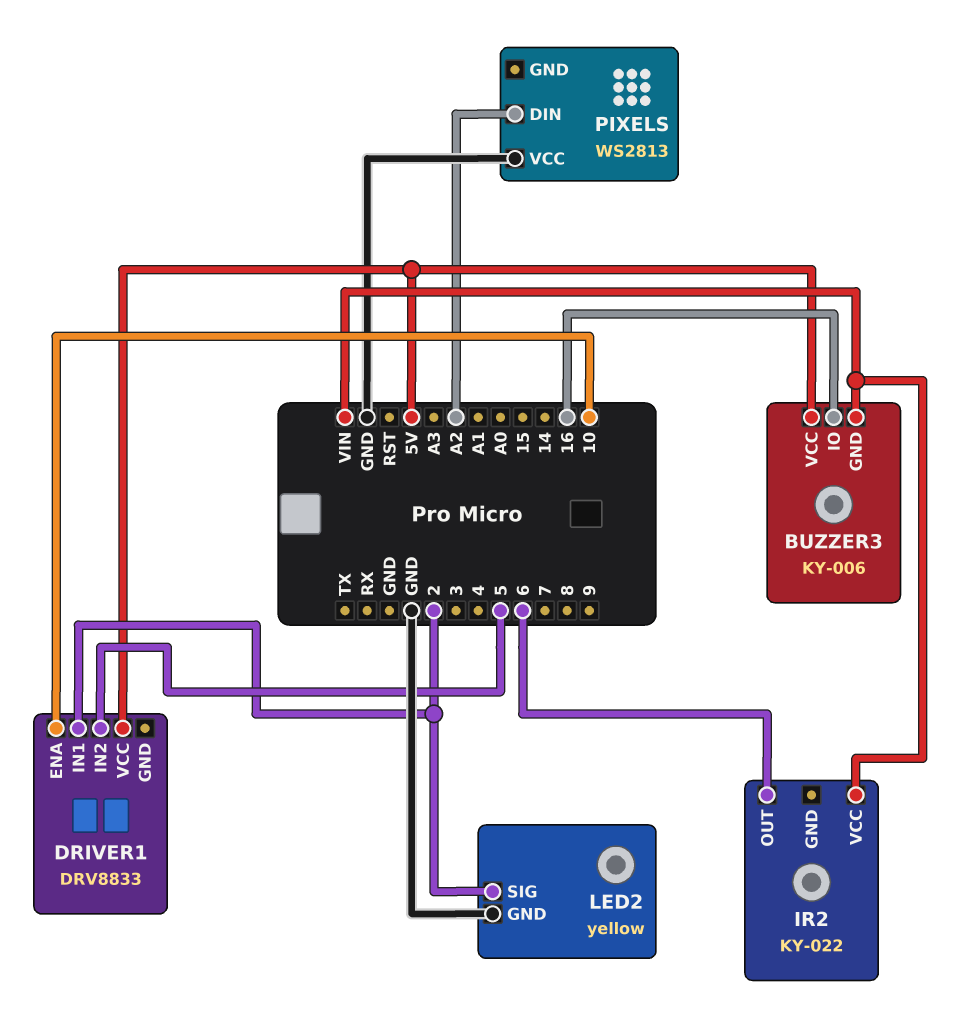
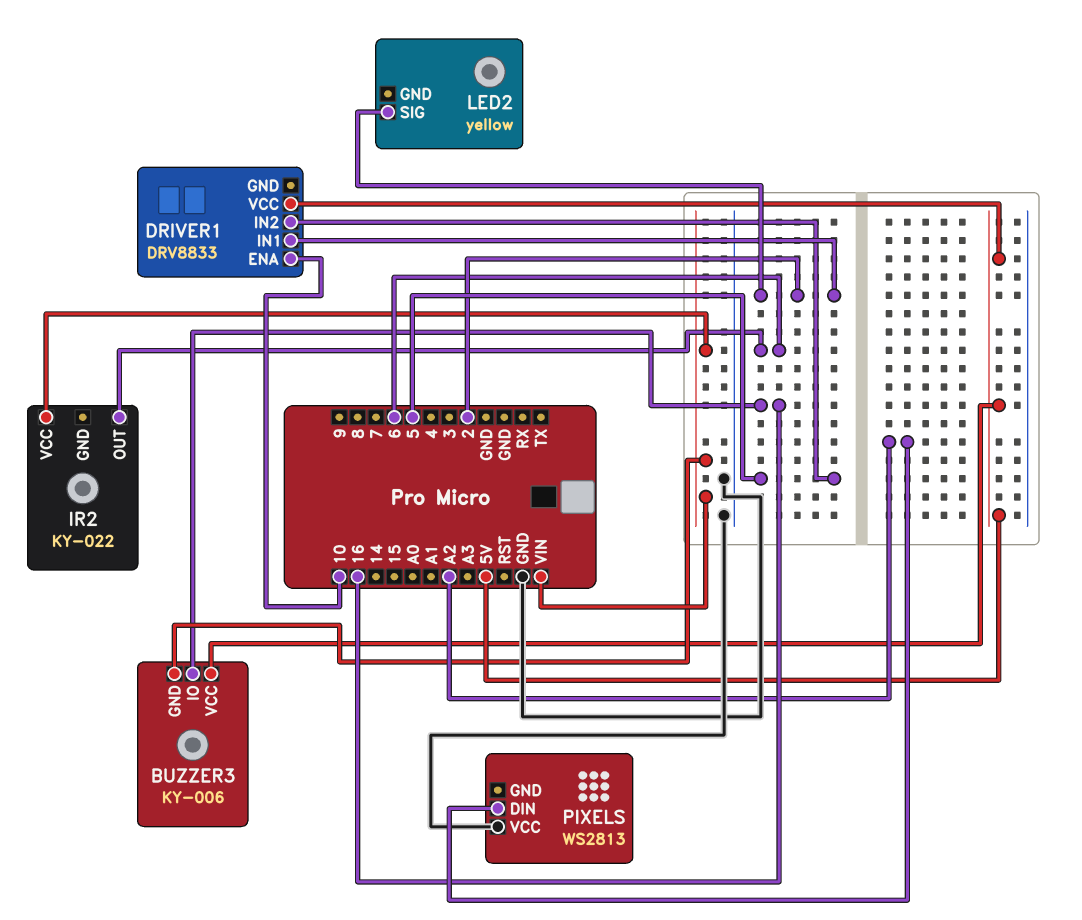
LED2 pin GND: GND -> none

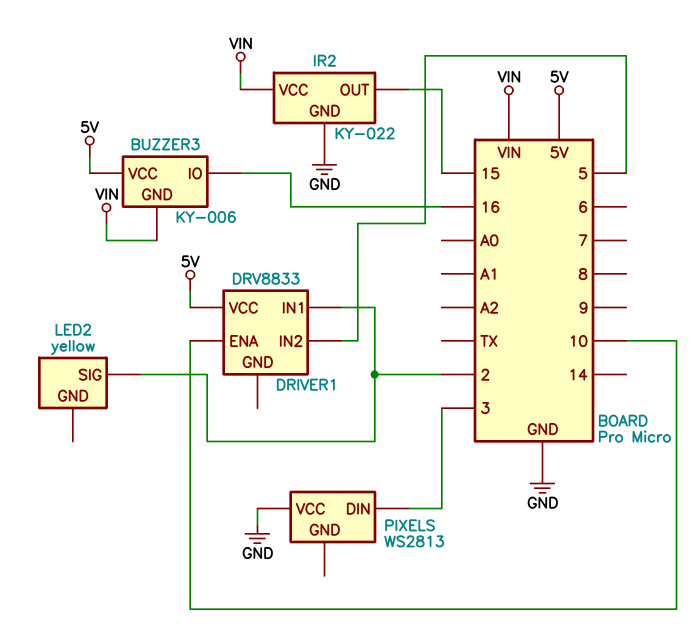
IR2 pin GND: none -> GND
IR2 pin OUT: 6 -> 15
PIXELS pin DIN: A2 -> 3

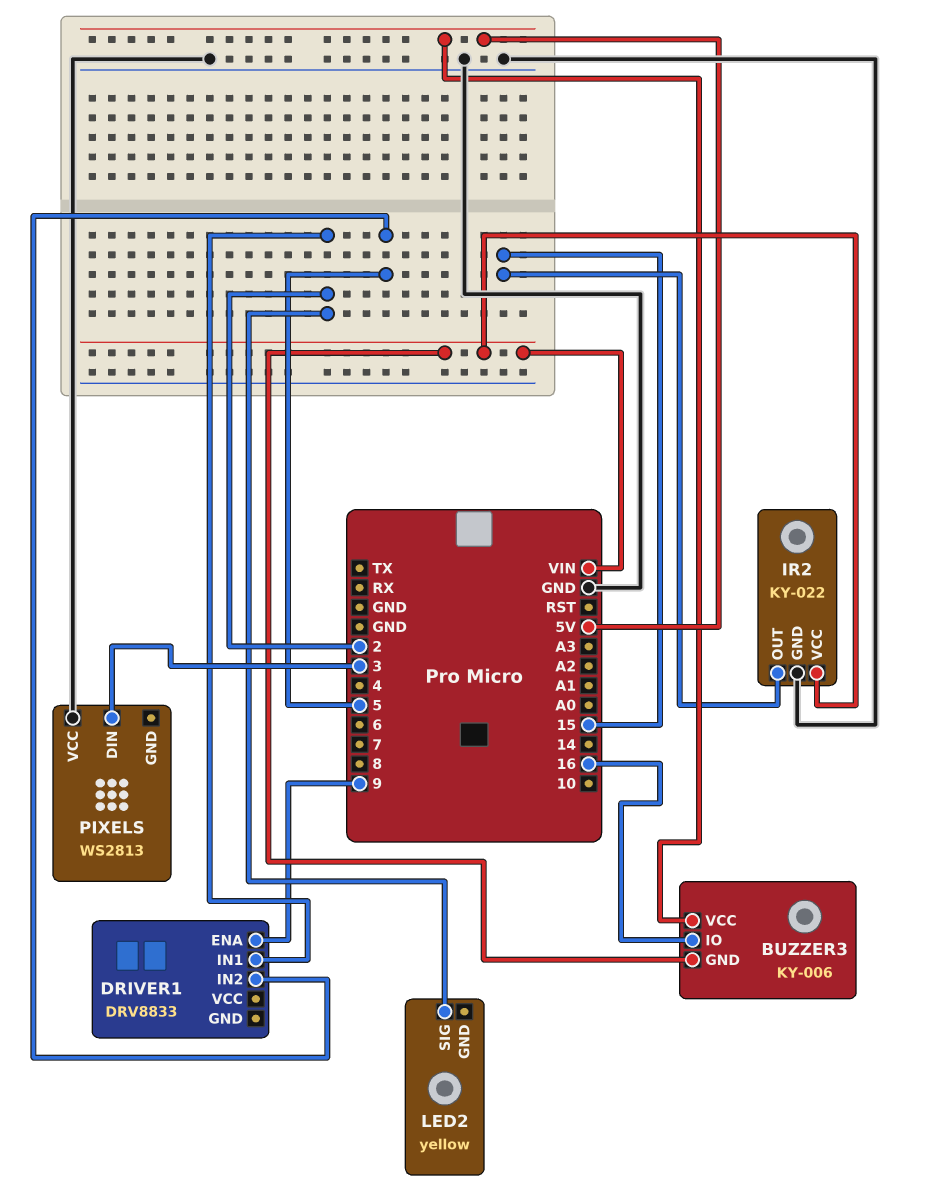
DRIVER1 pin ENA: 10 -> 9
DRIVER1 pin VCC: 5V -> none

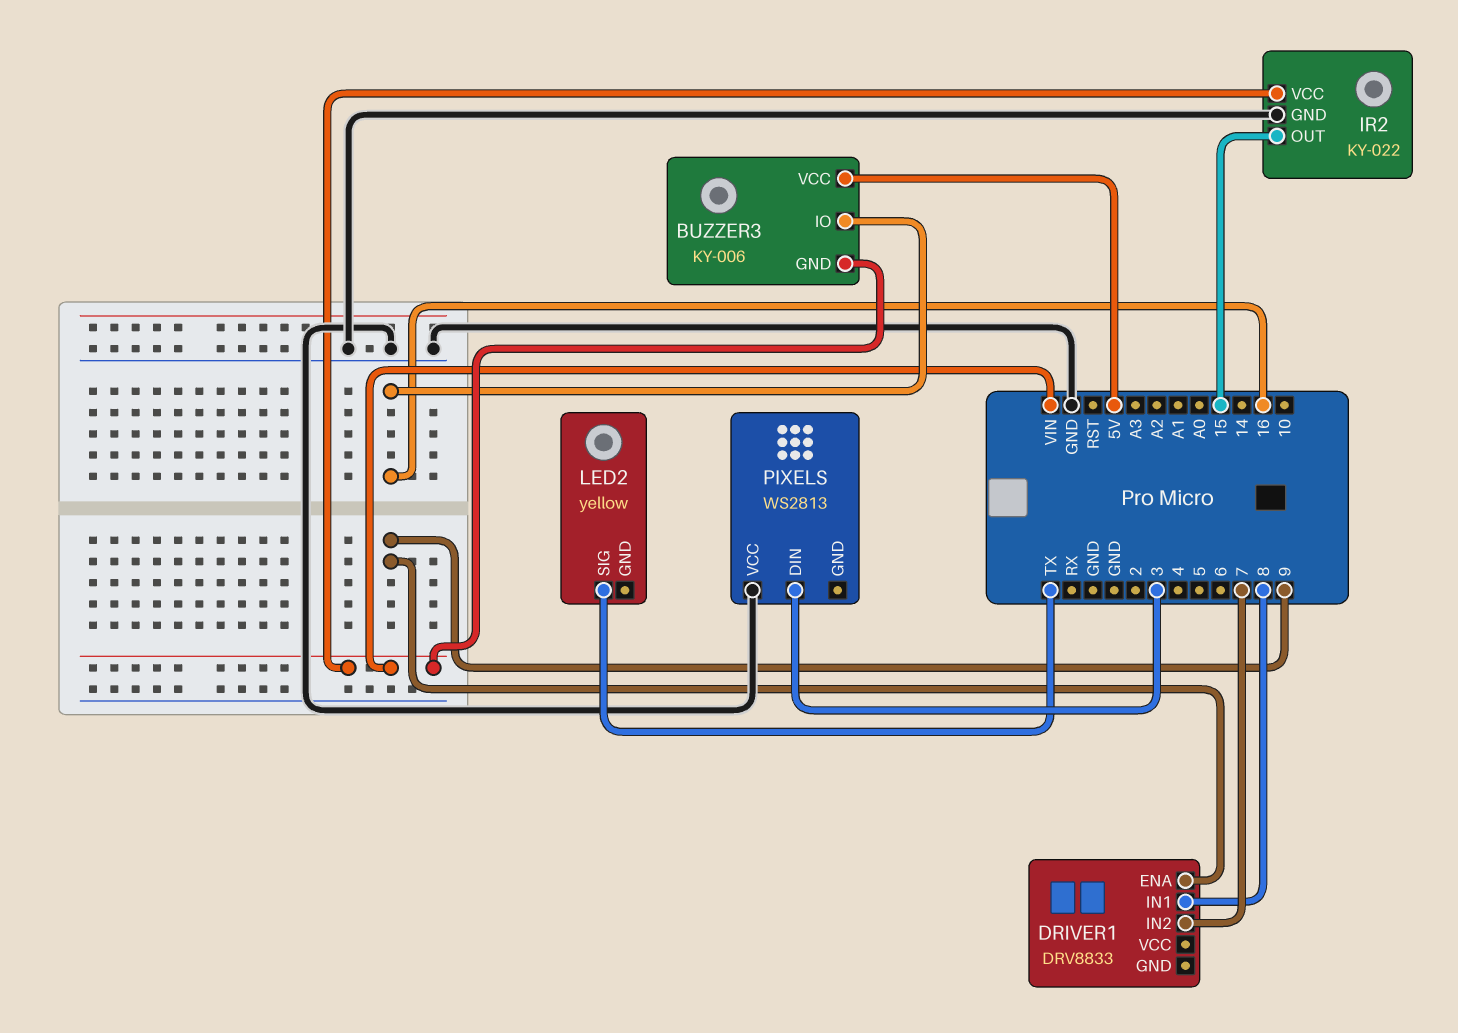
DRIVER1 pin IN1: 2 -> 8
DRIVER1 pin IN2: 5 -> 7
LED2 pin SIG: 2 -> TX

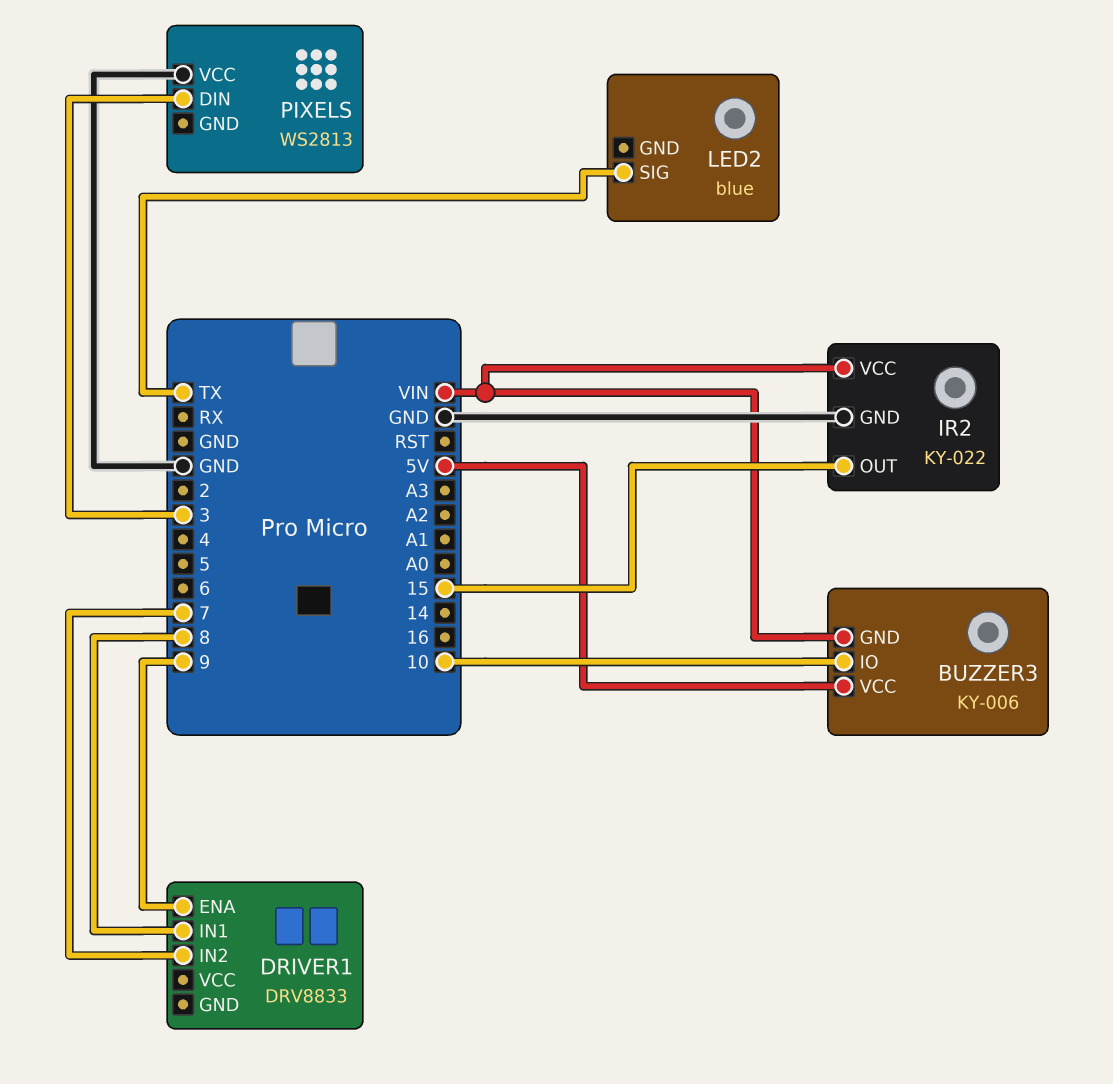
BUZZER3 pin IO: 16 -> 10
LED2: yellow -> blue

